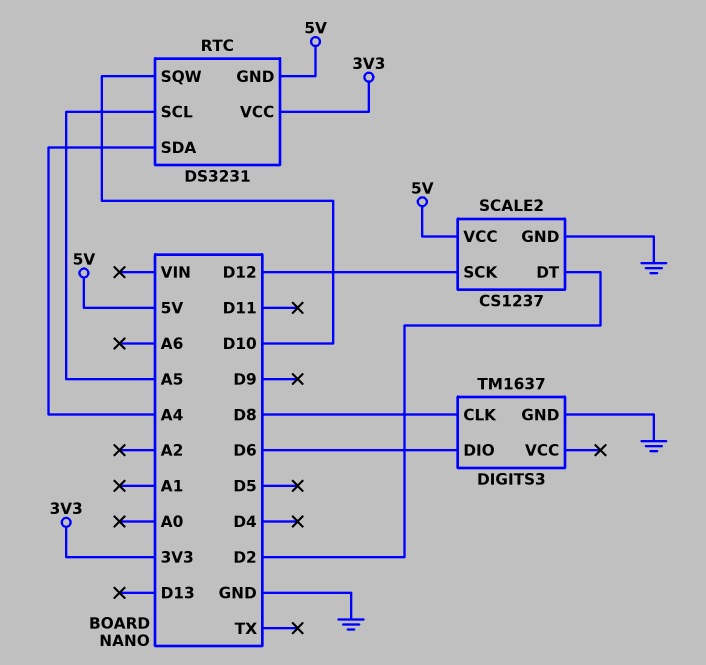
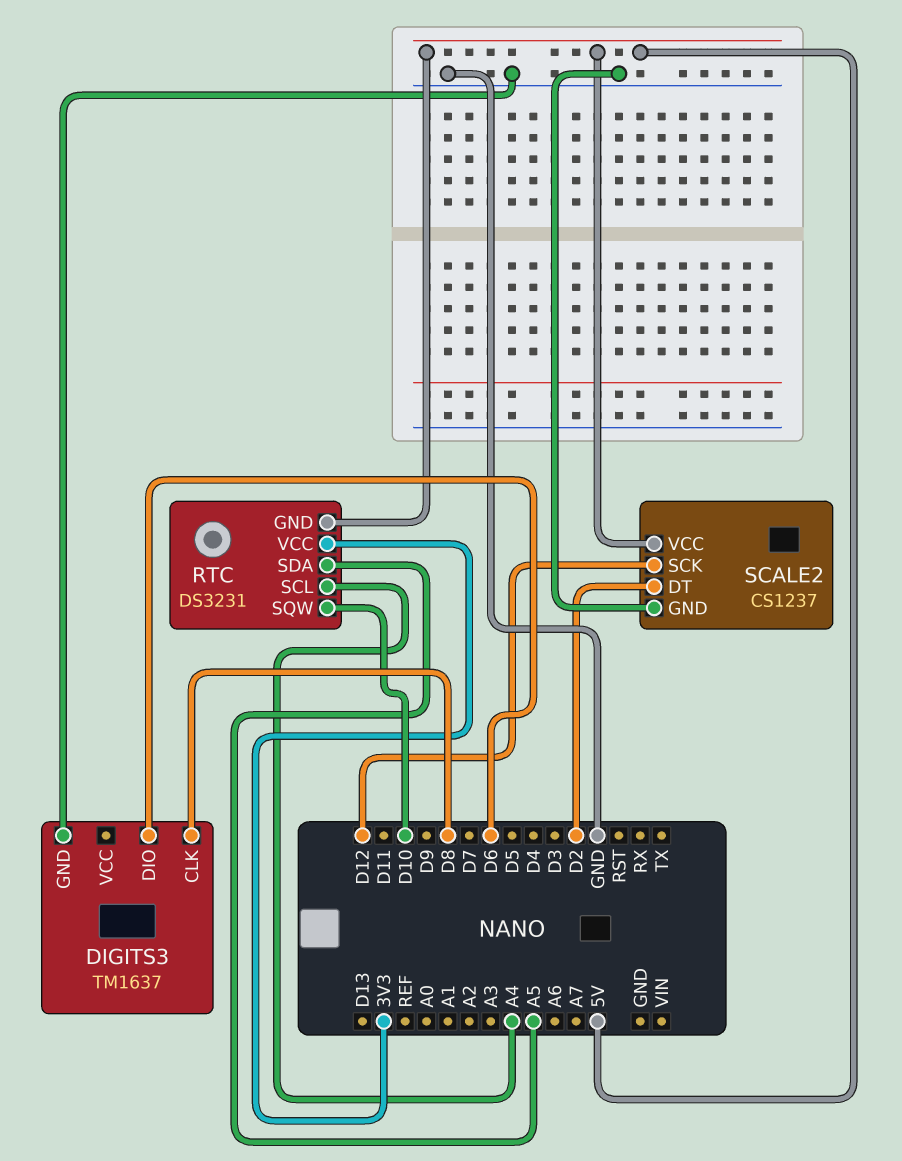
RTC pin SCL: A5 -> A4
RTC pin SDA: A4 -> A5

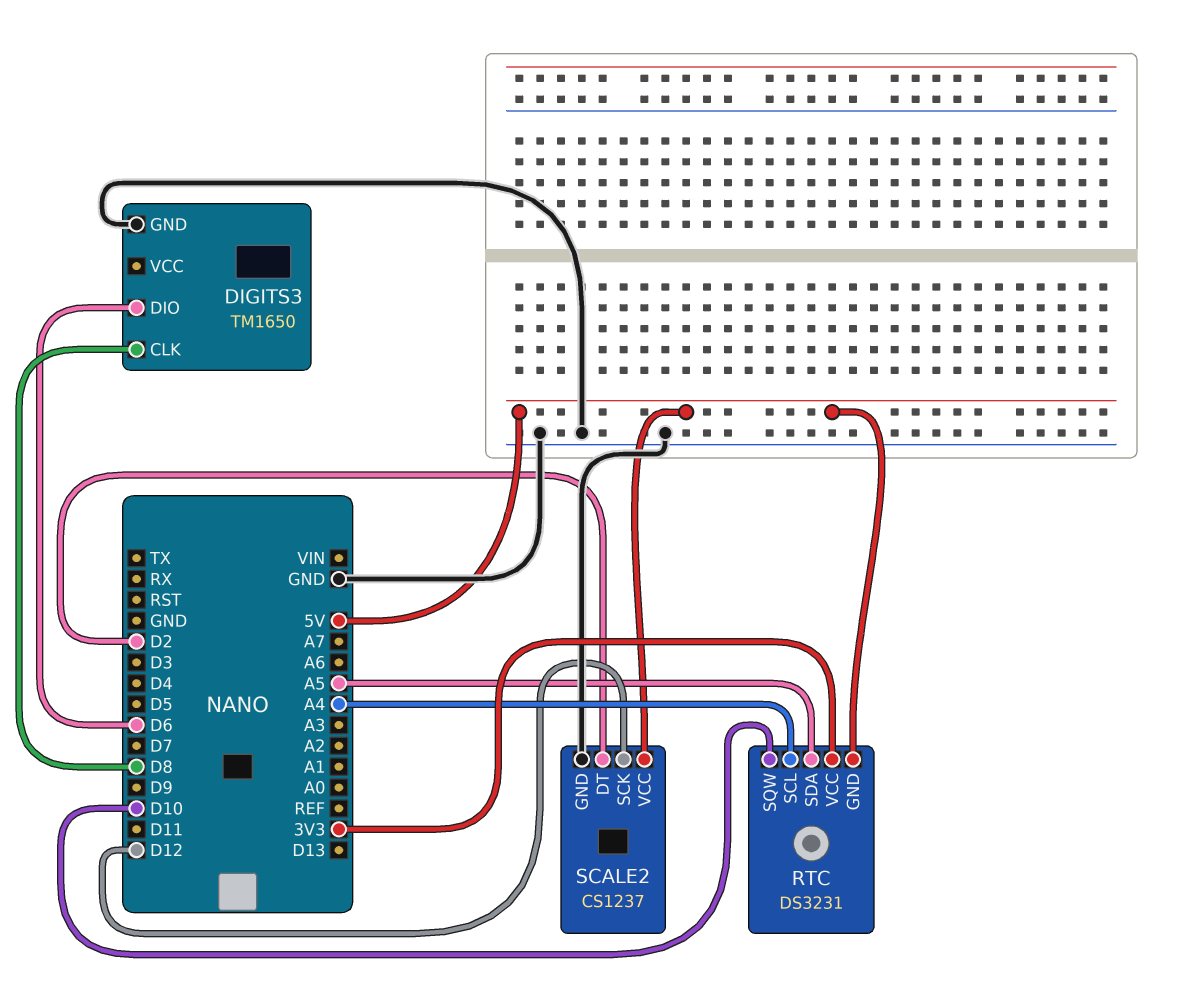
DIGITS3: TM1637 -> TM1650

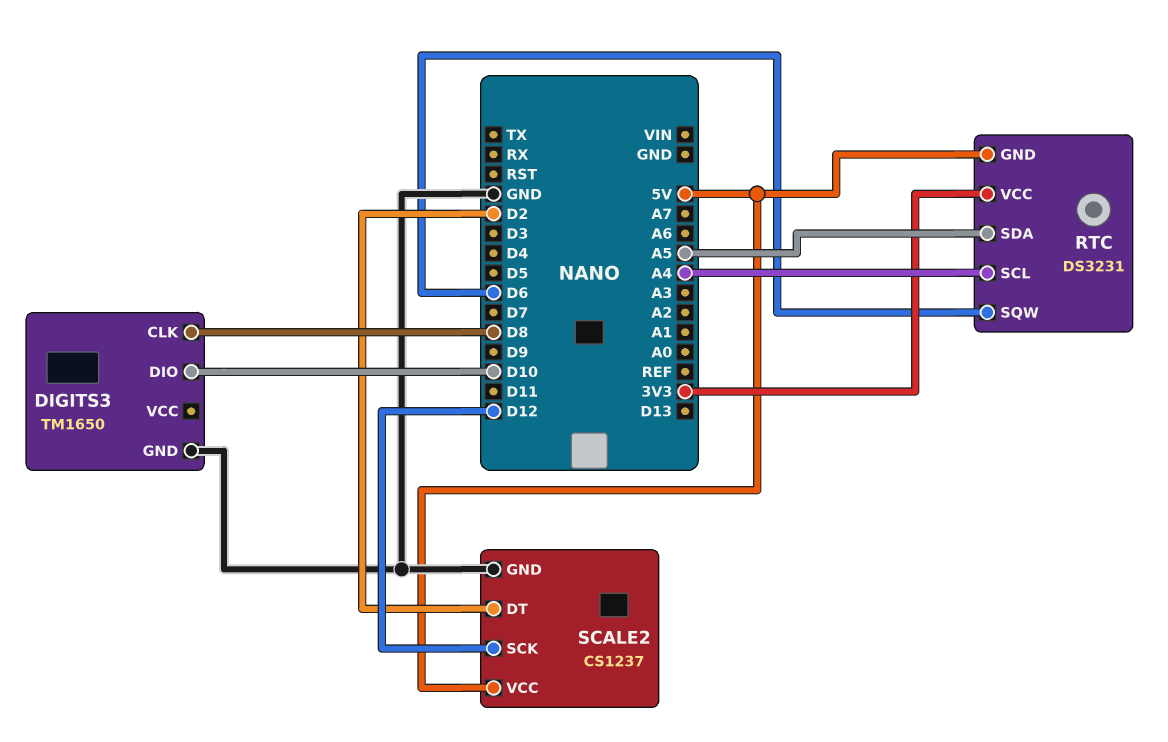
DIGITS3 pin DIO: D6 -> D10
RTC pin SQW: D10 -> D6

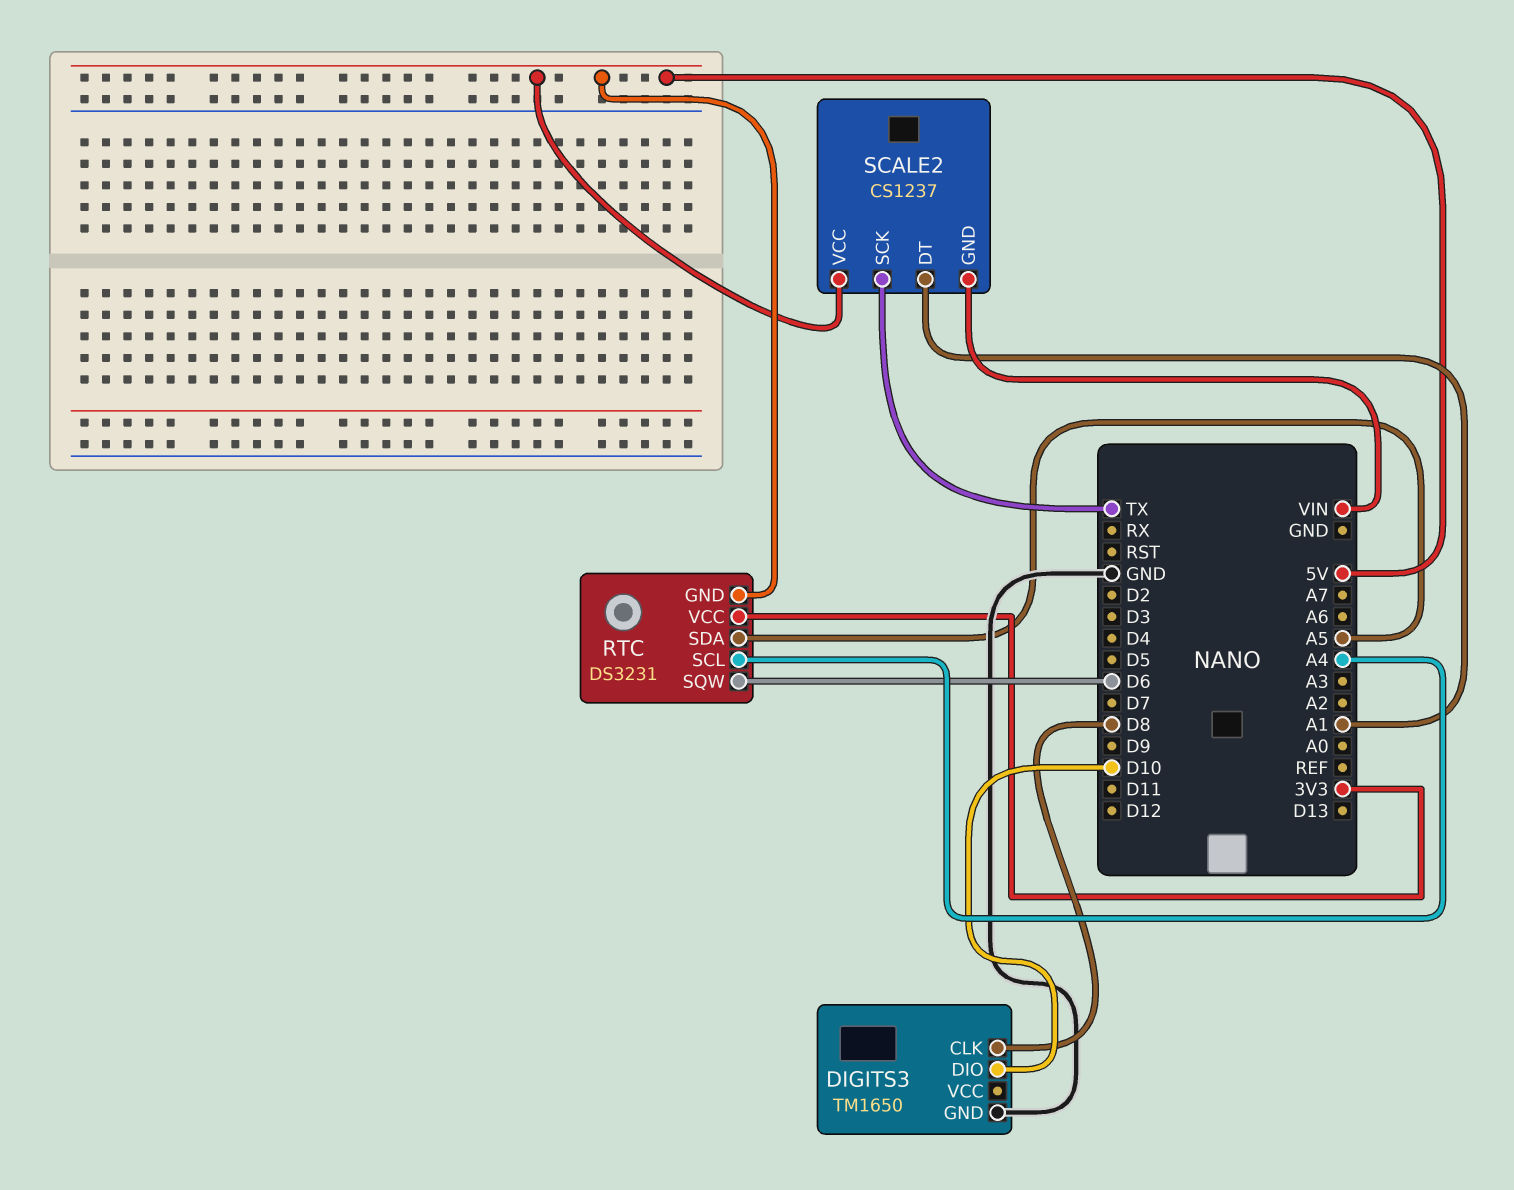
SCALE2 pin DT: D2 -> A1
SCALE2 pin GND: GND -> VIN
SCALE2 pin SCK: D12 -> TX

